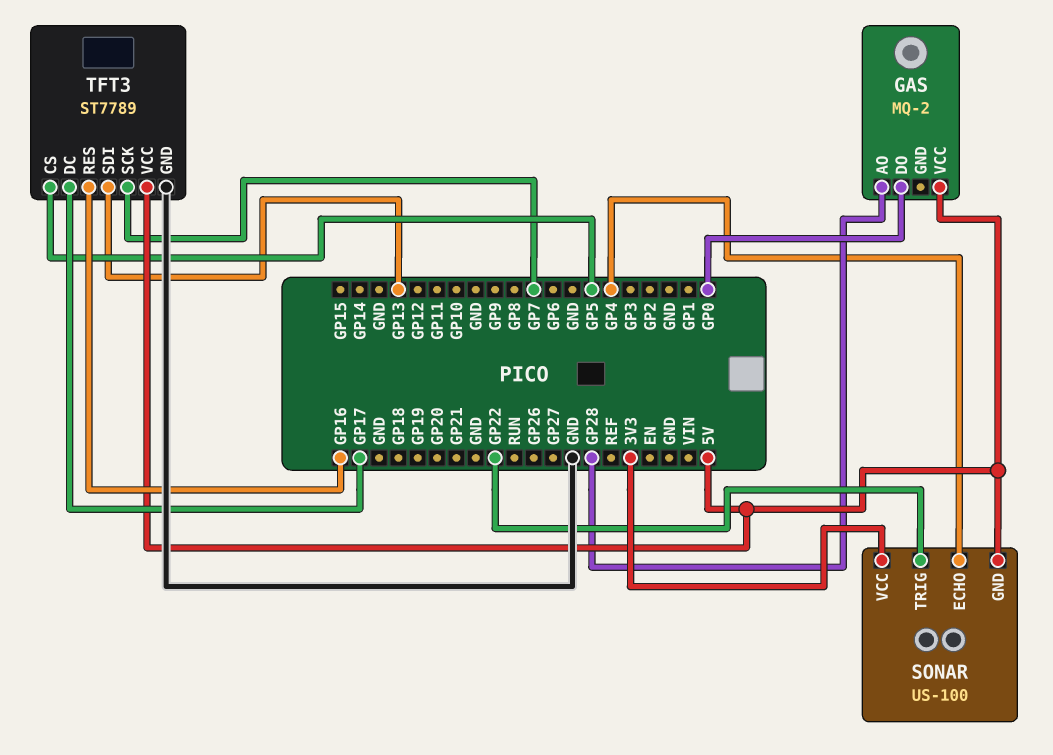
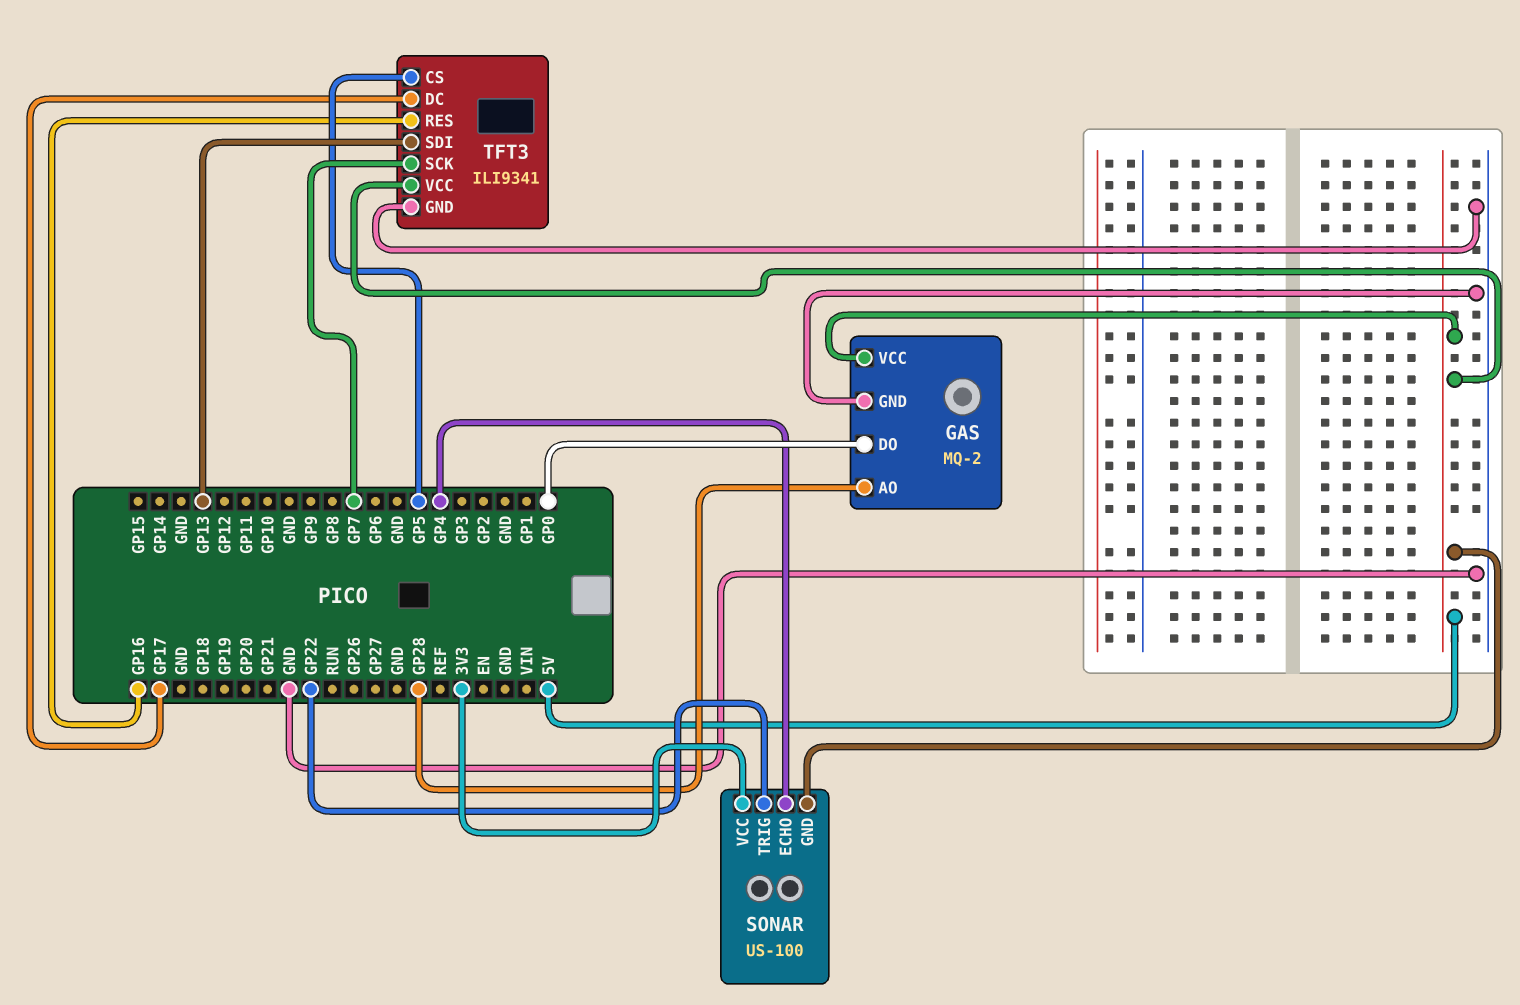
GAS pin GND: none -> GND
TFT3: ST7789 -> ILI9341

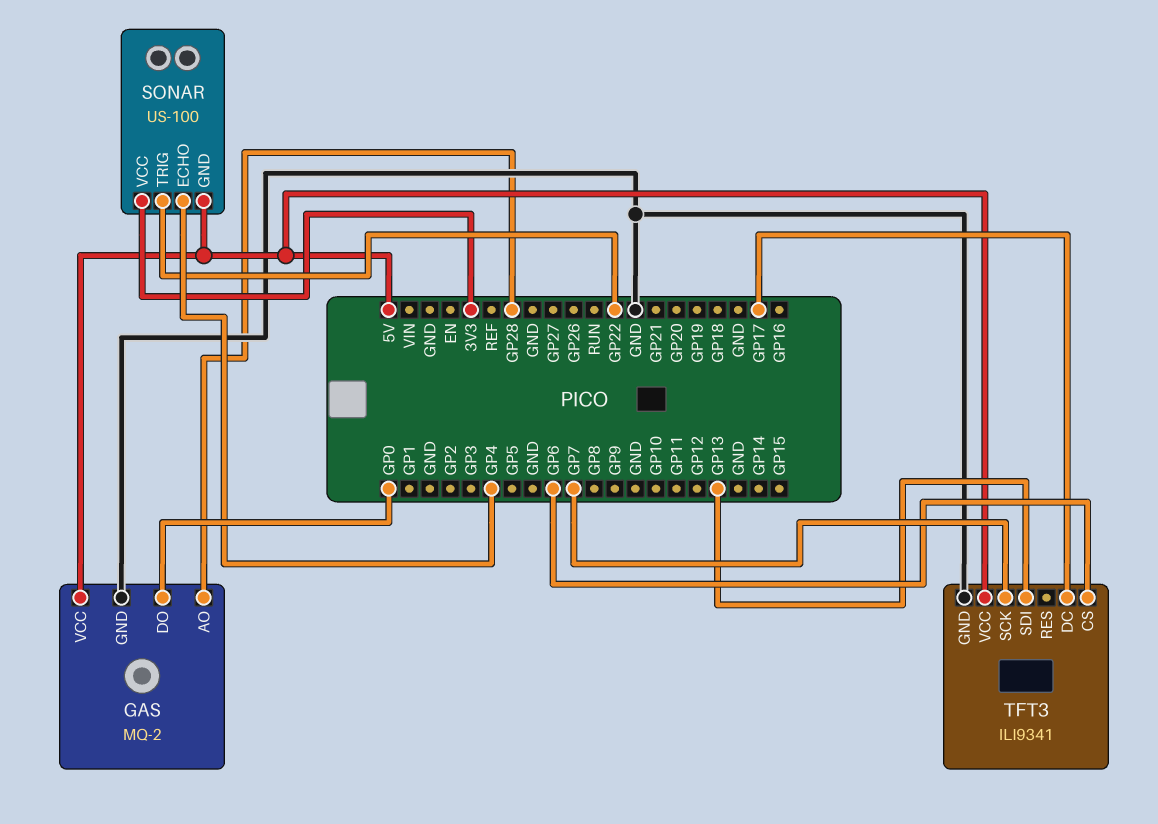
TFT3 pin CS: GP5 -> GP6
TFT3 pin RES: GP16 -> none

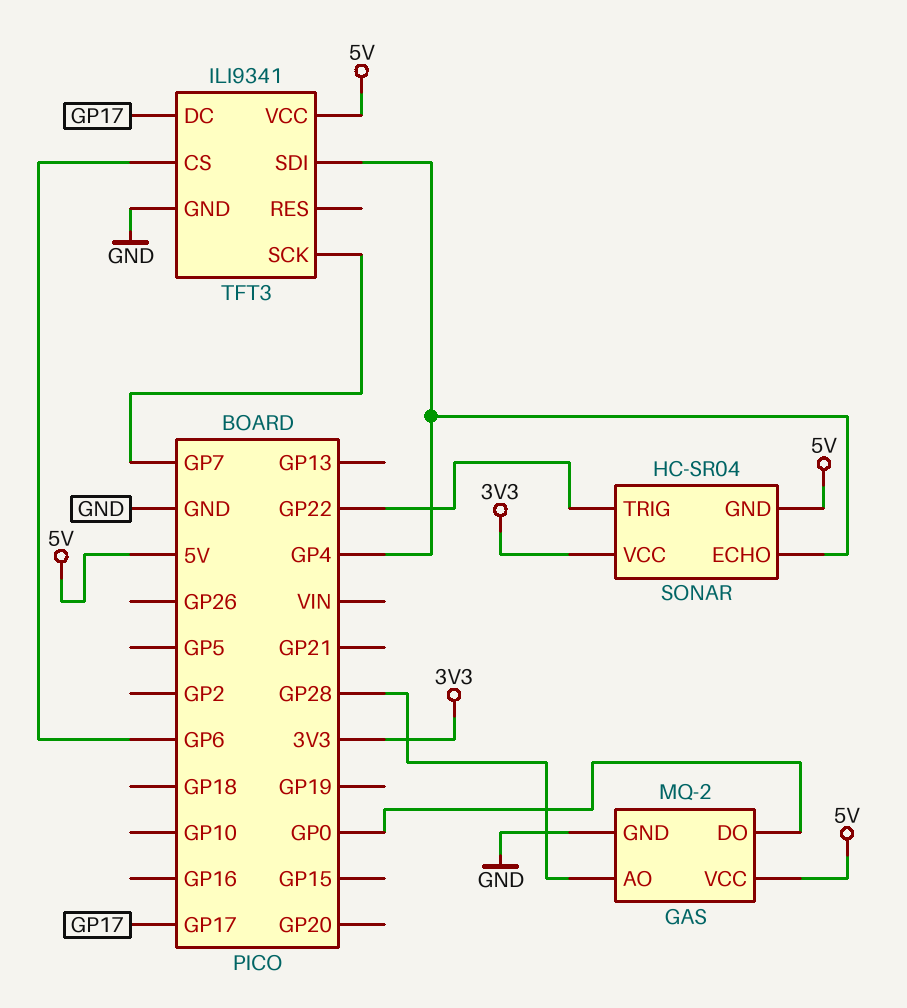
SONAR: US-100 -> HC-SR04
TFT3 pin SDI: GP13 -> GP4

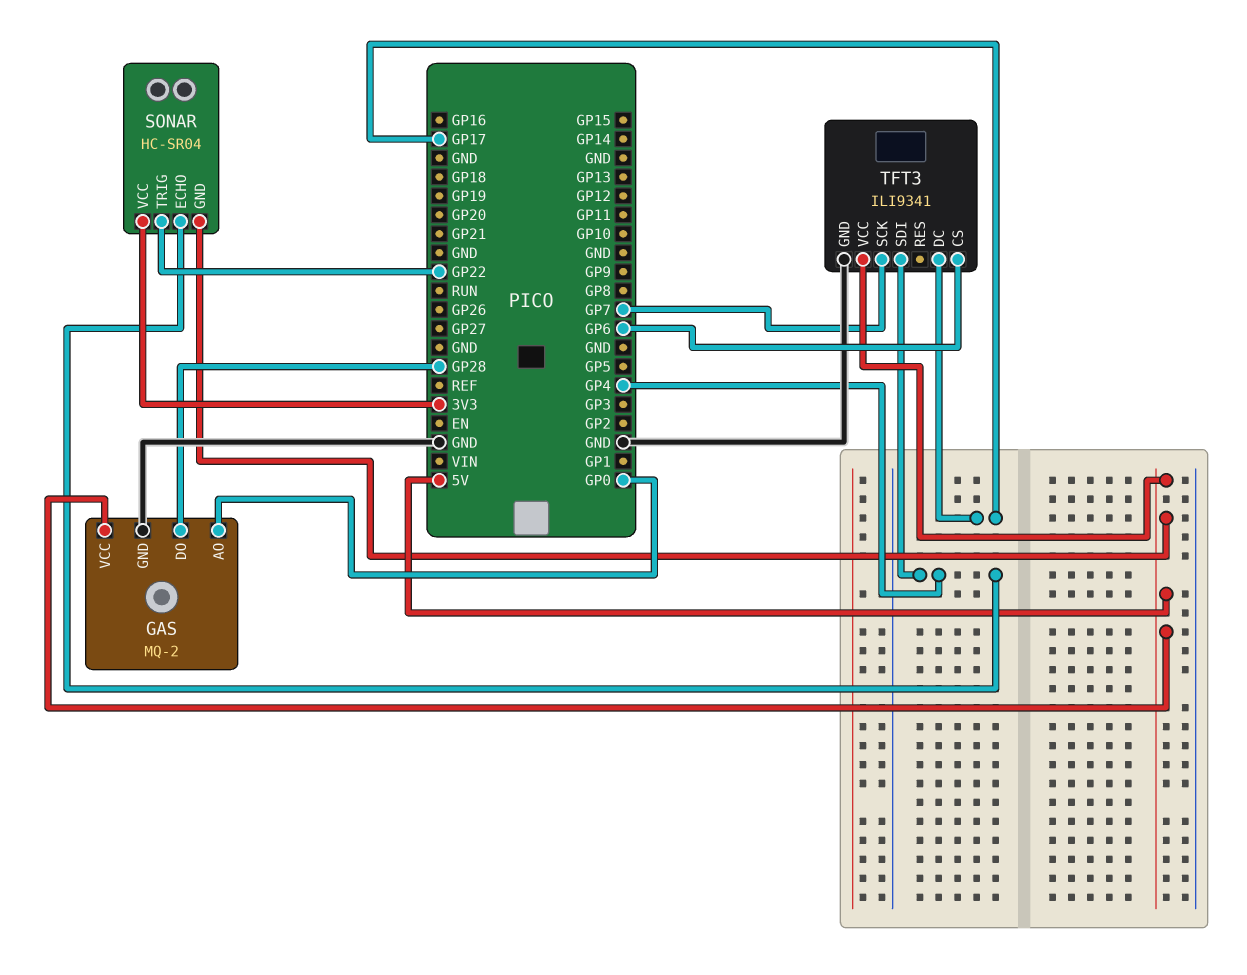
GAS pin AO: GP28 -> GP0
GAS pin DO: GP0 -> GP28

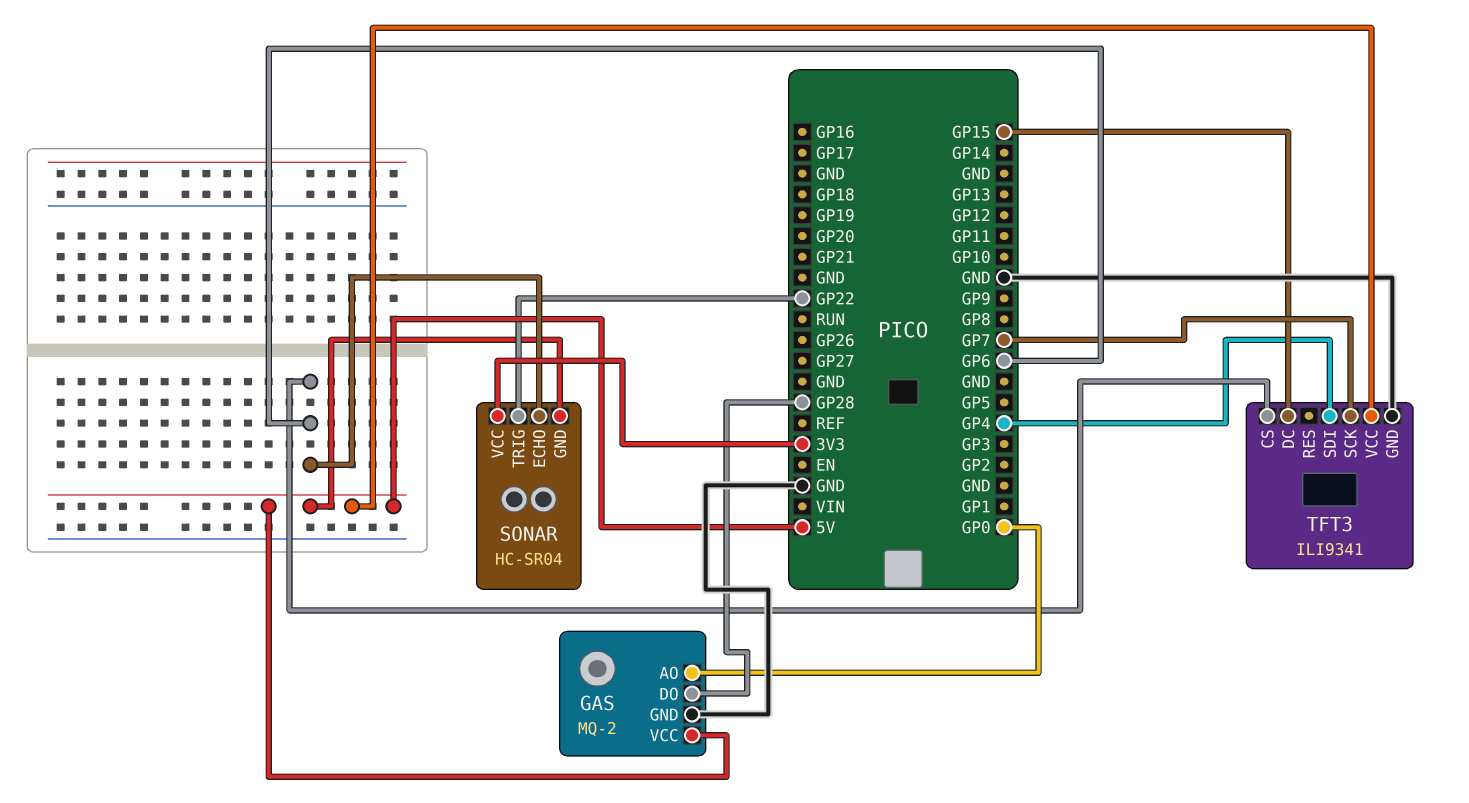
SONAR pin ECHO: GP4 -> GP6
TFT3 pin DC: GP17 -> GP15

